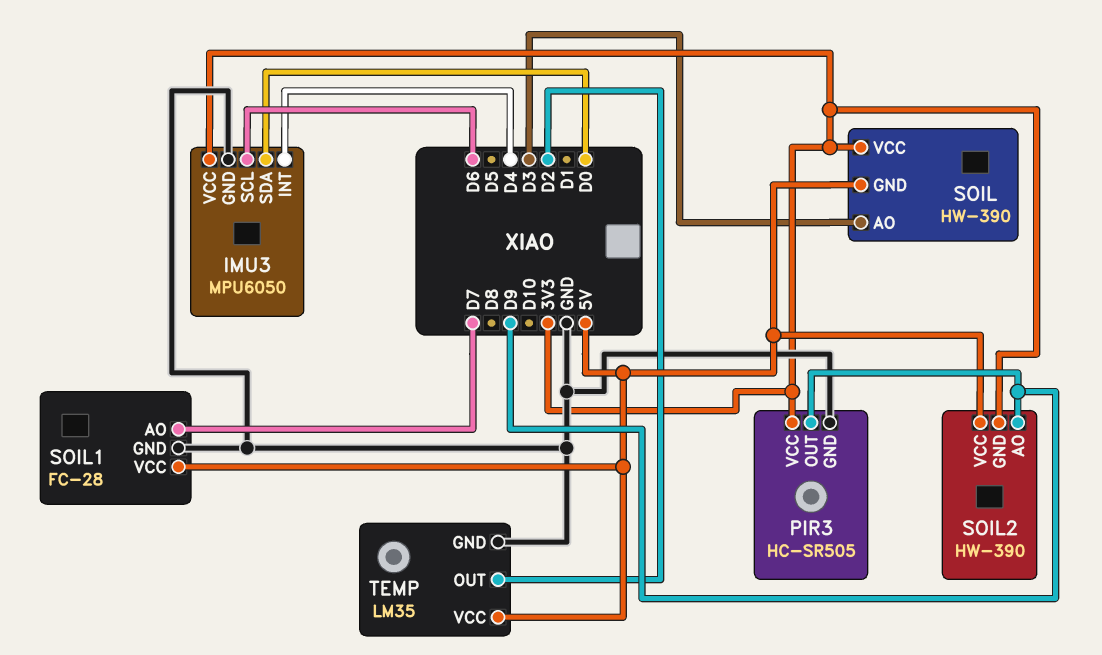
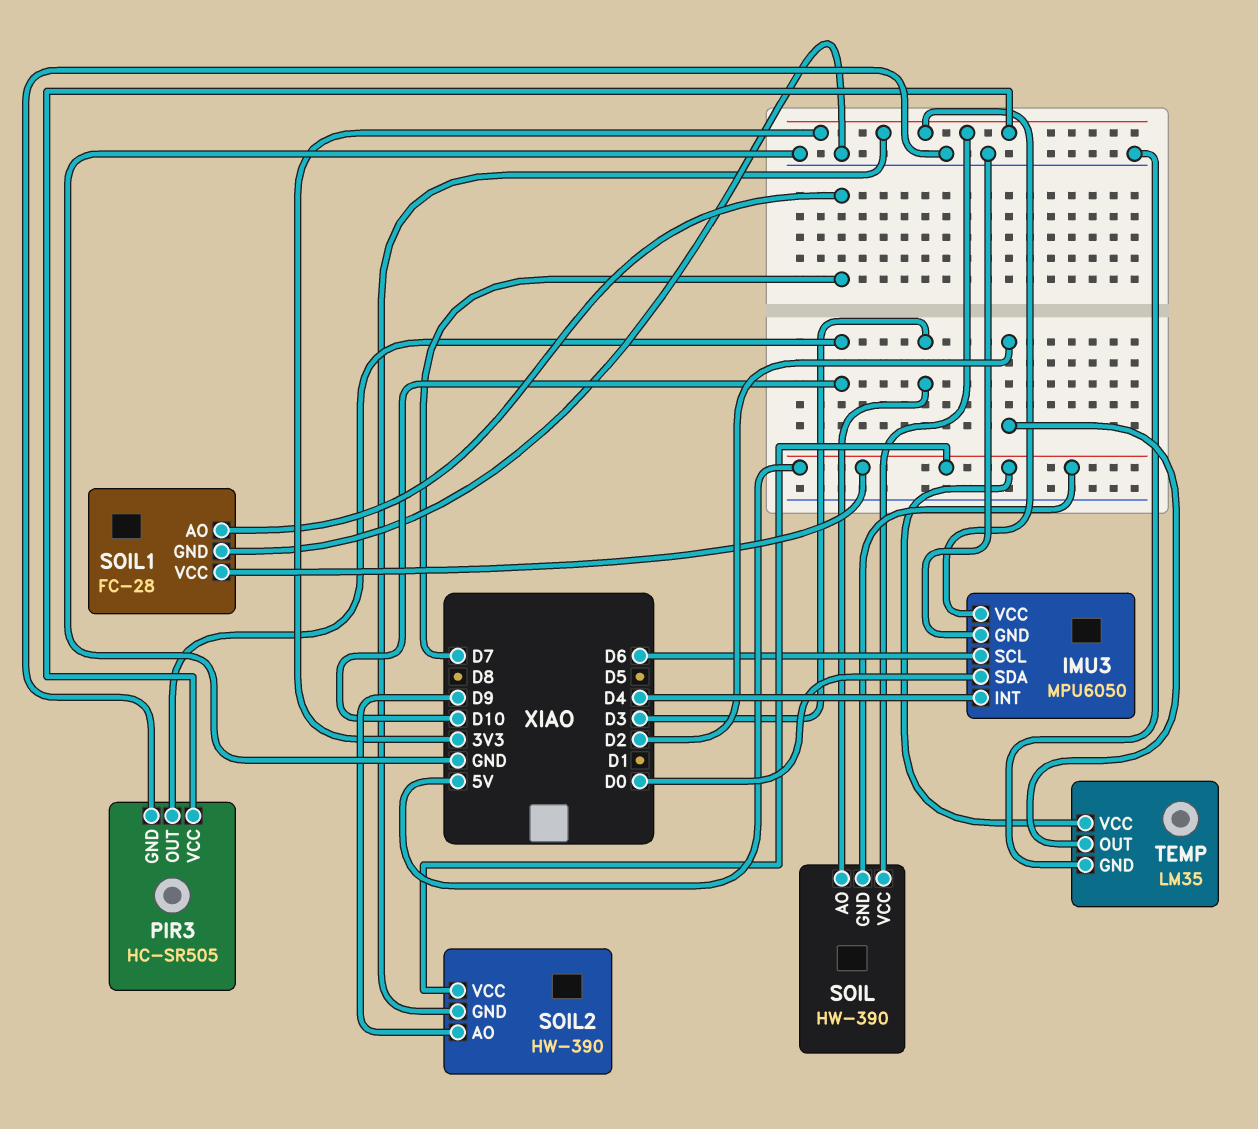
PIR3 pin OUT: D9 -> D10

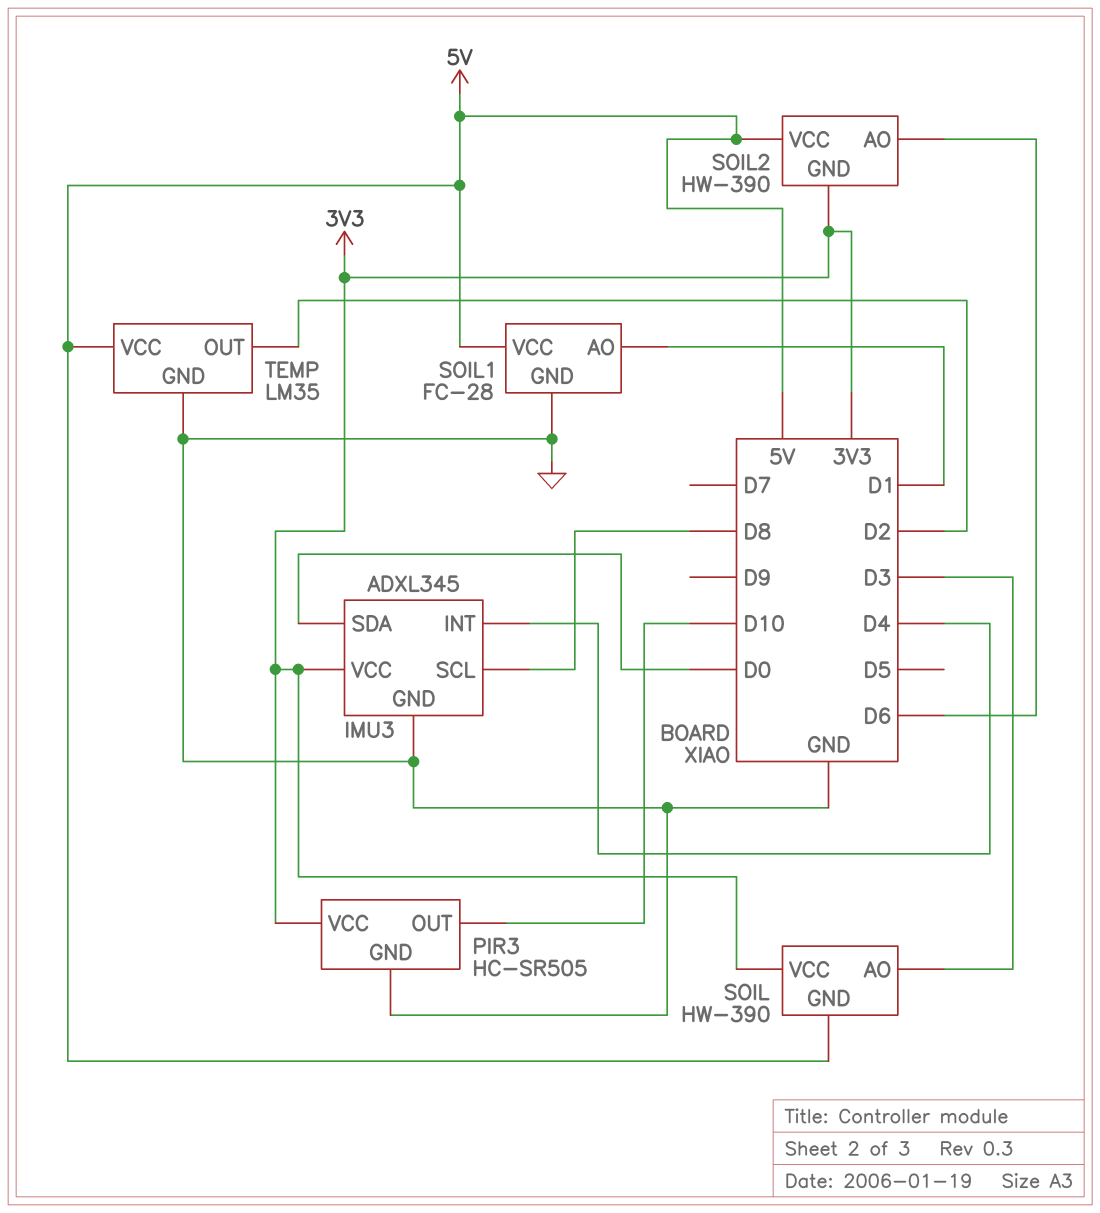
IMU3: MPU6050 -> ADXL345
IMU3 pin SCL: D6 -> D8
SOIL1 pin AO: D7 -> D1
SOIL2 pin AO: D9 -> D6

